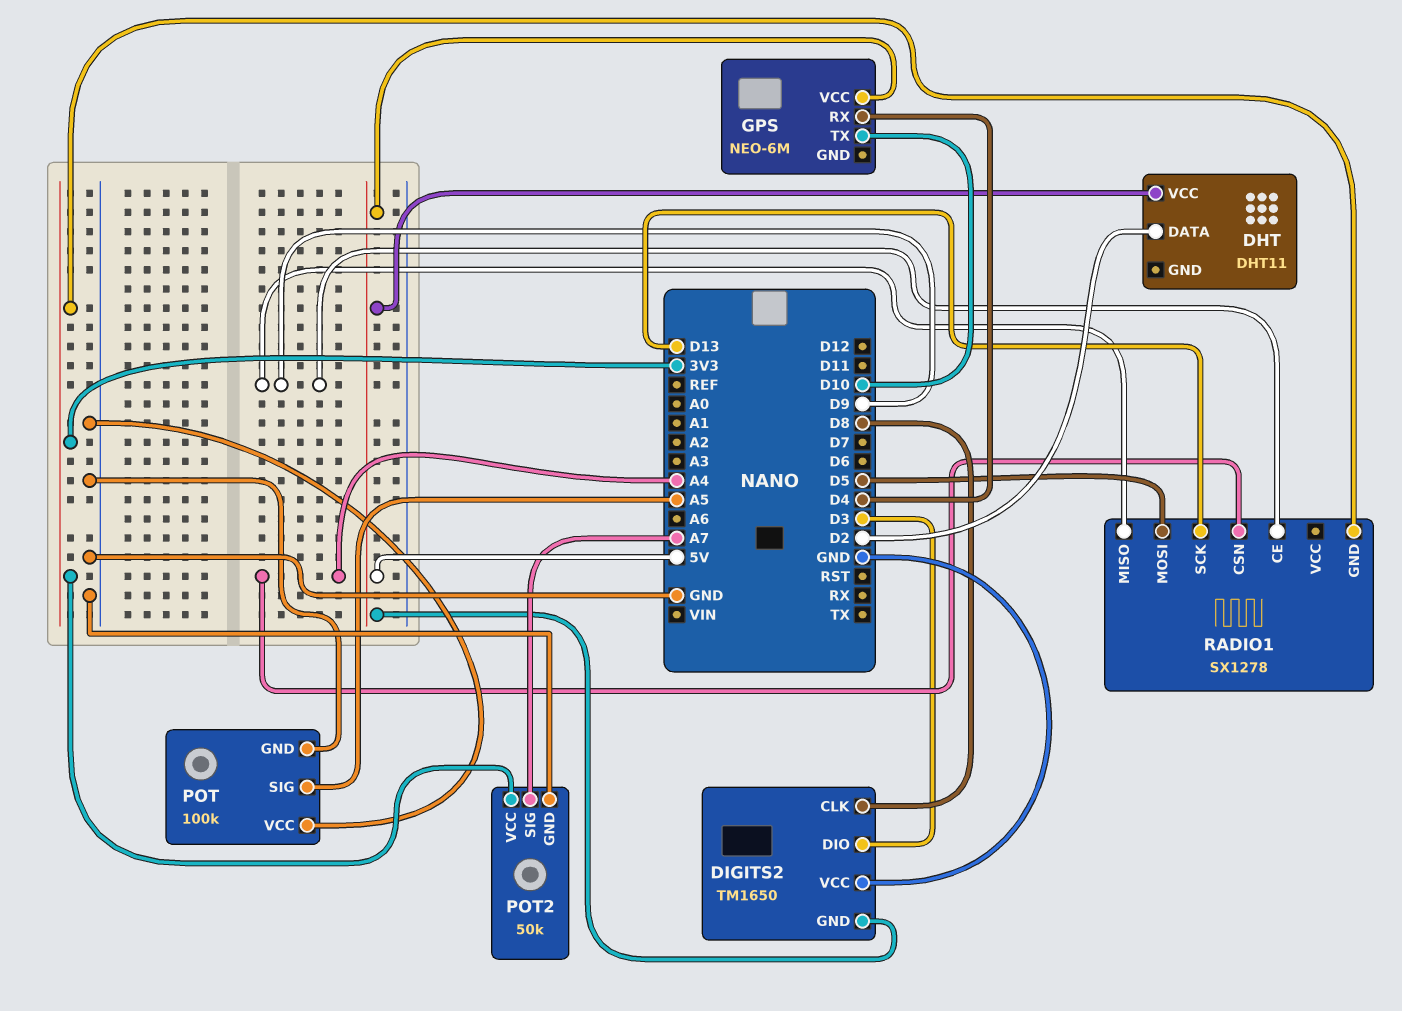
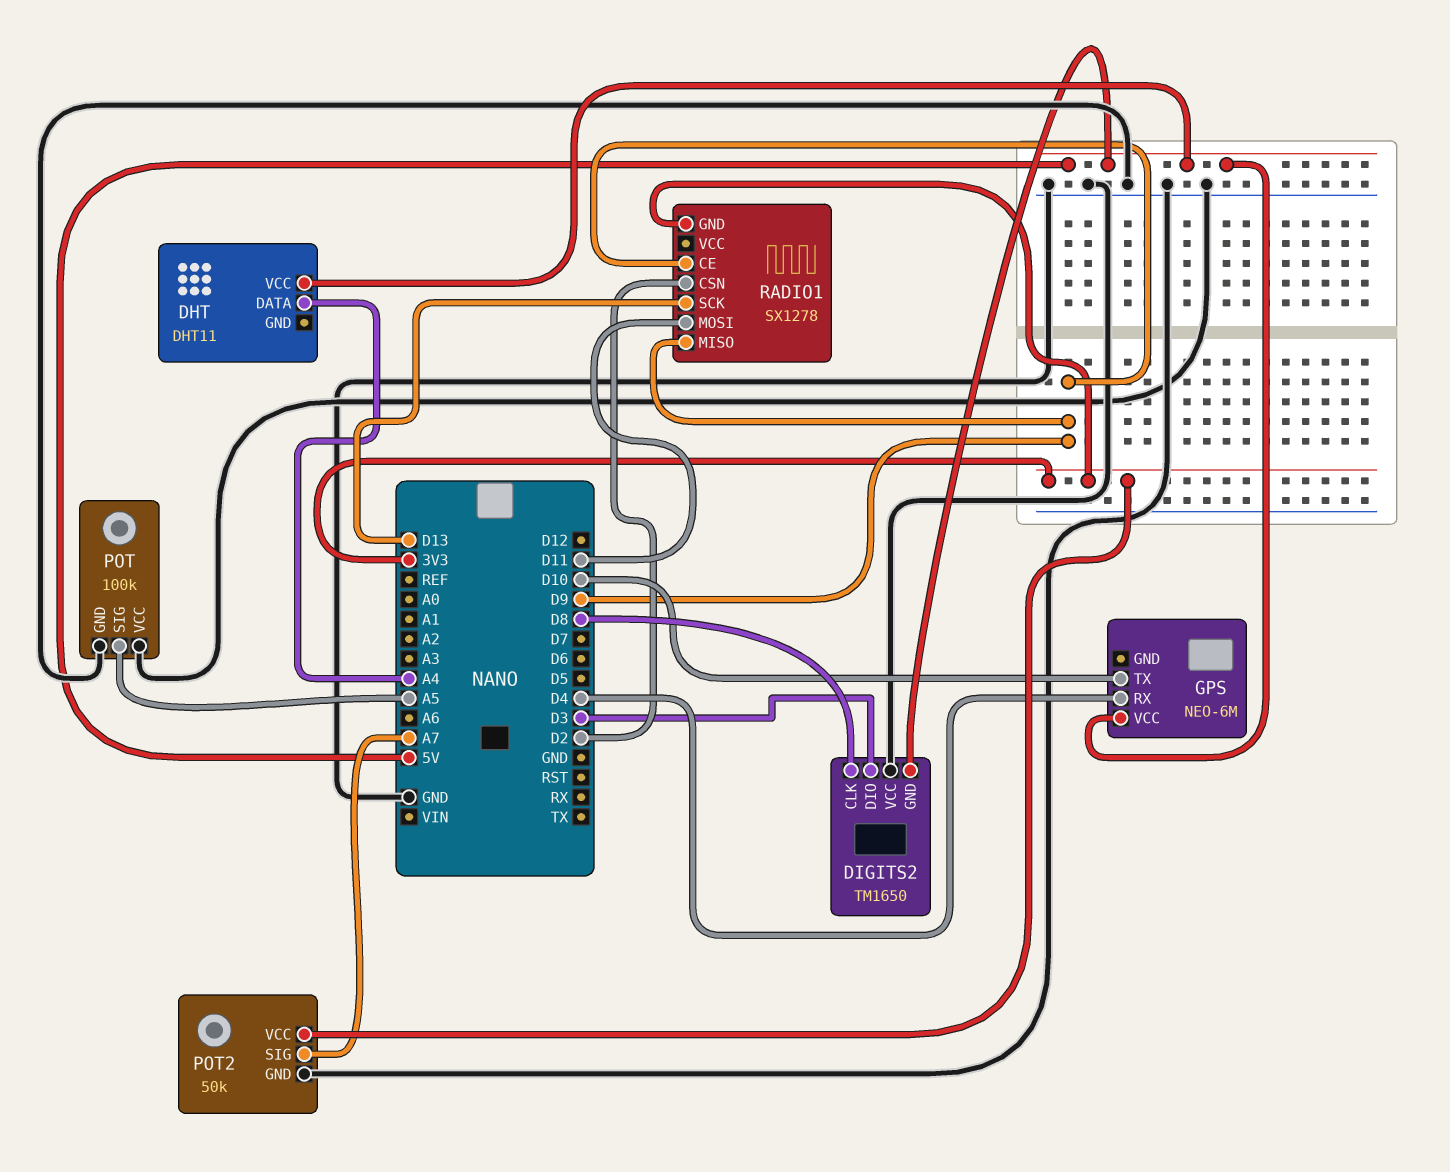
DHT pin DATA: D2 -> A4
RADIO1 pin CSN: A4 -> D2
RADIO1 pin MOSI: D5 -> D11

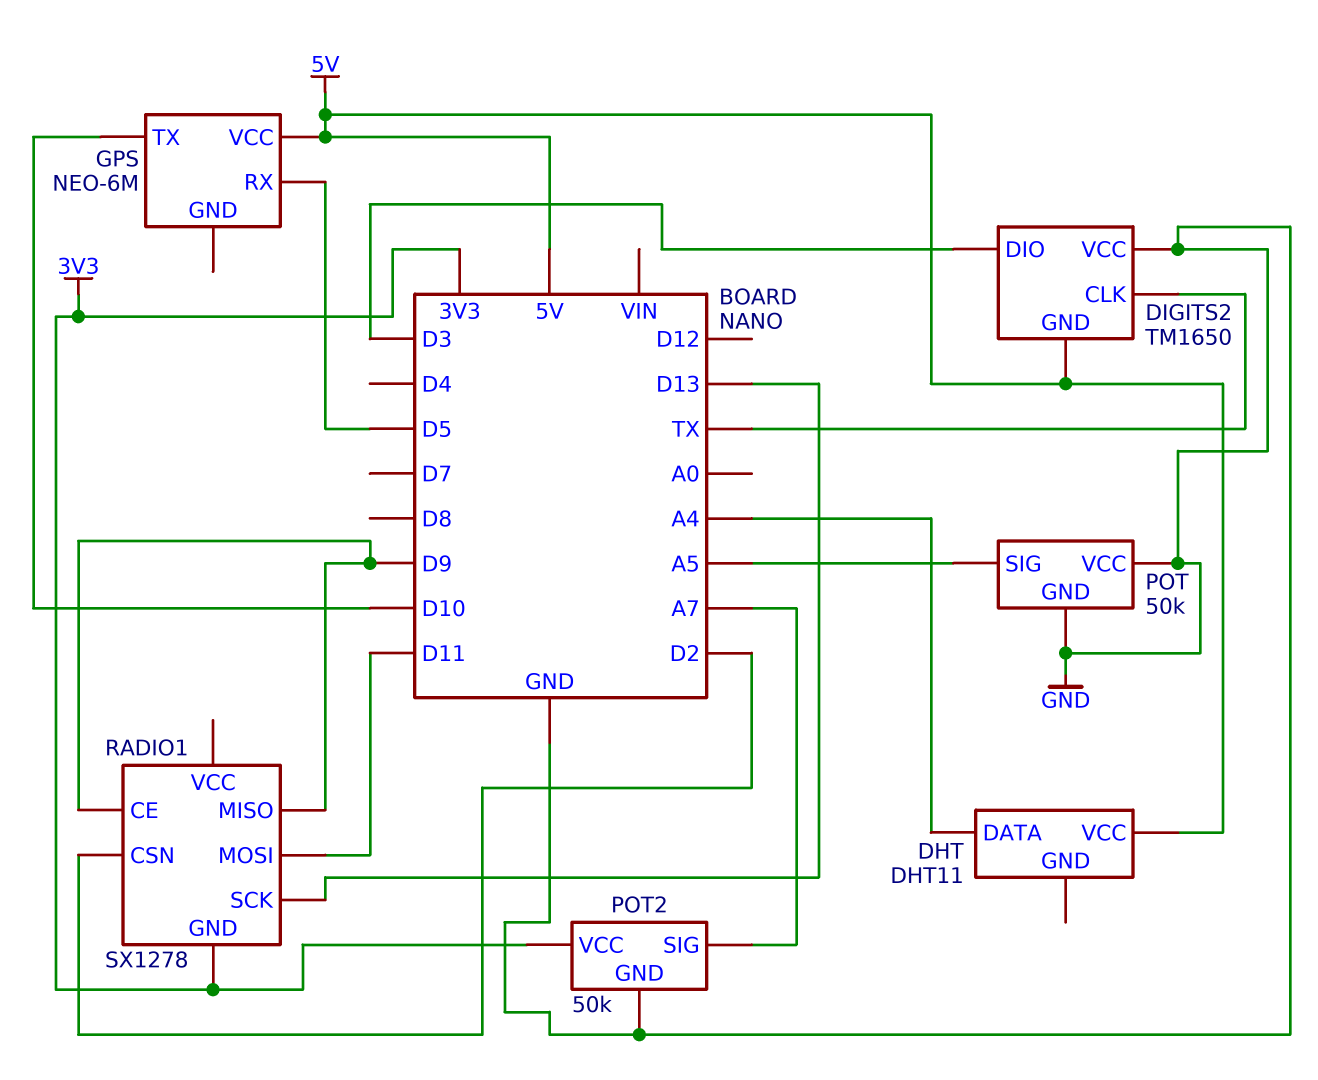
DIGITS2 pin CLK: D8 -> TX
GPS pin RX: D4 -> D5
POT: 100k -> 50k

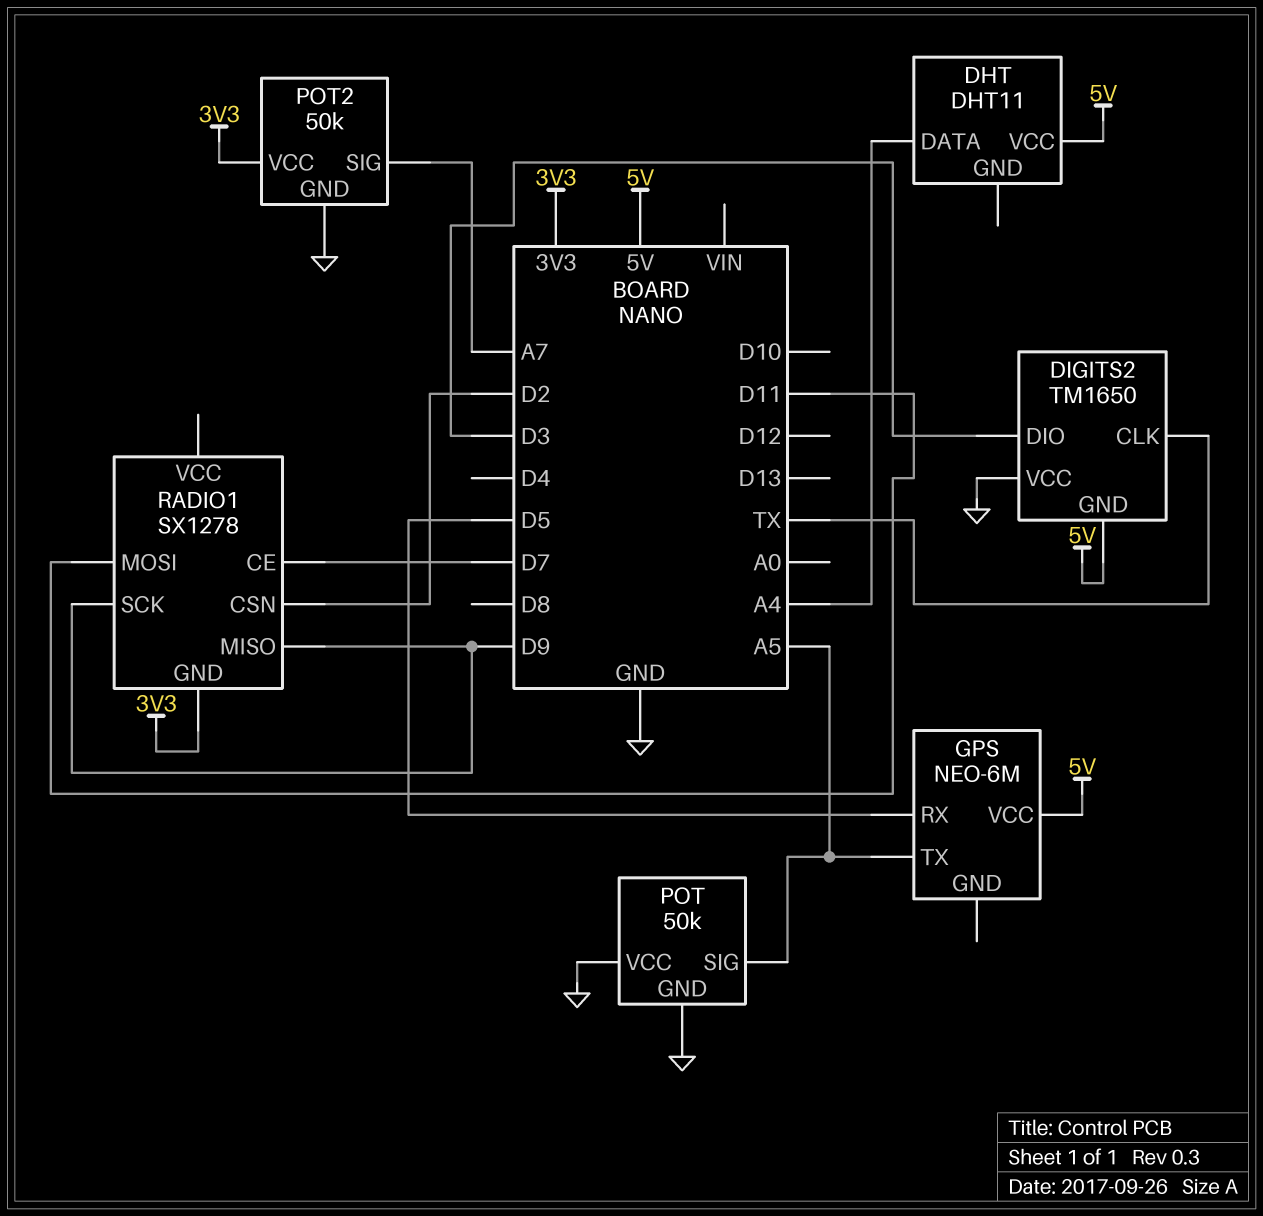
GPS pin TX: D10 -> A5
RADIO1 pin CE: D9 -> D7
RADIO1 pin SCK: D13 -> D9

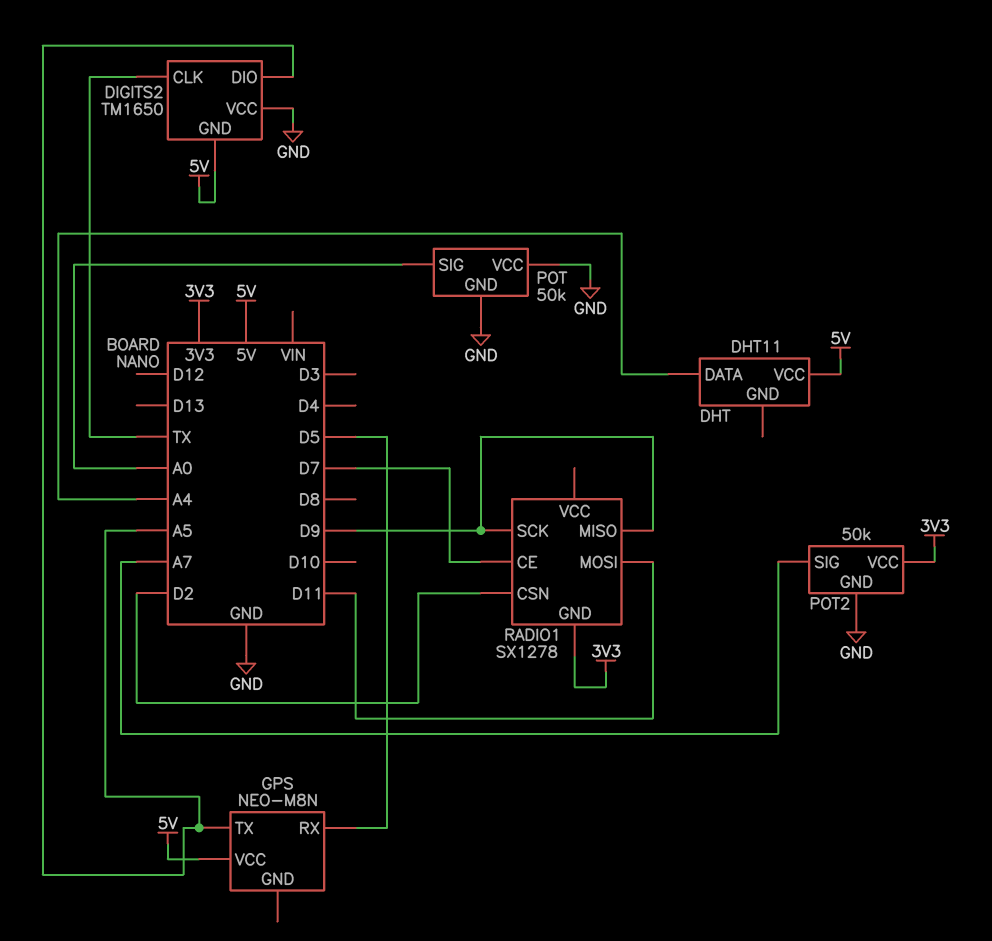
DIGITS2 pin DIO: D3 -> A5
GPS: NEO-6M -> NEO-M8N
POT pin SIG: A5 -> A0

